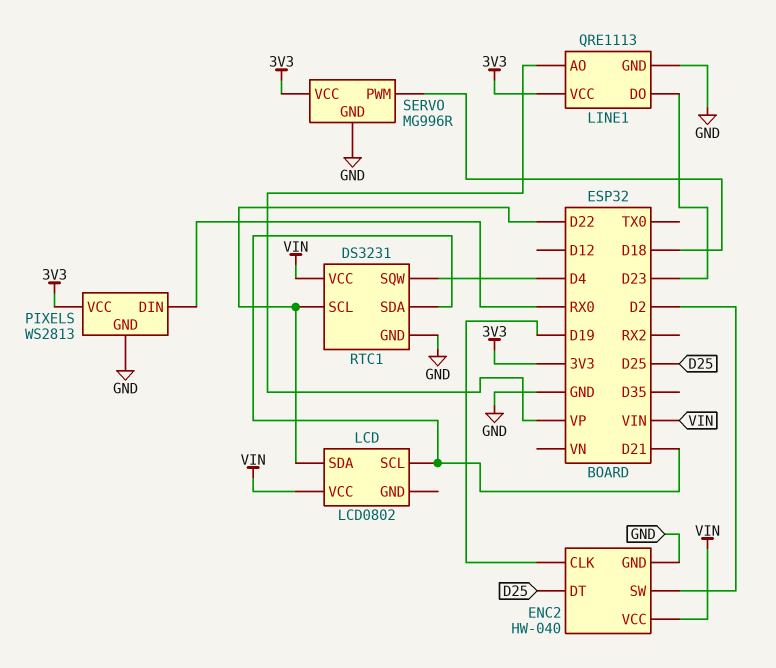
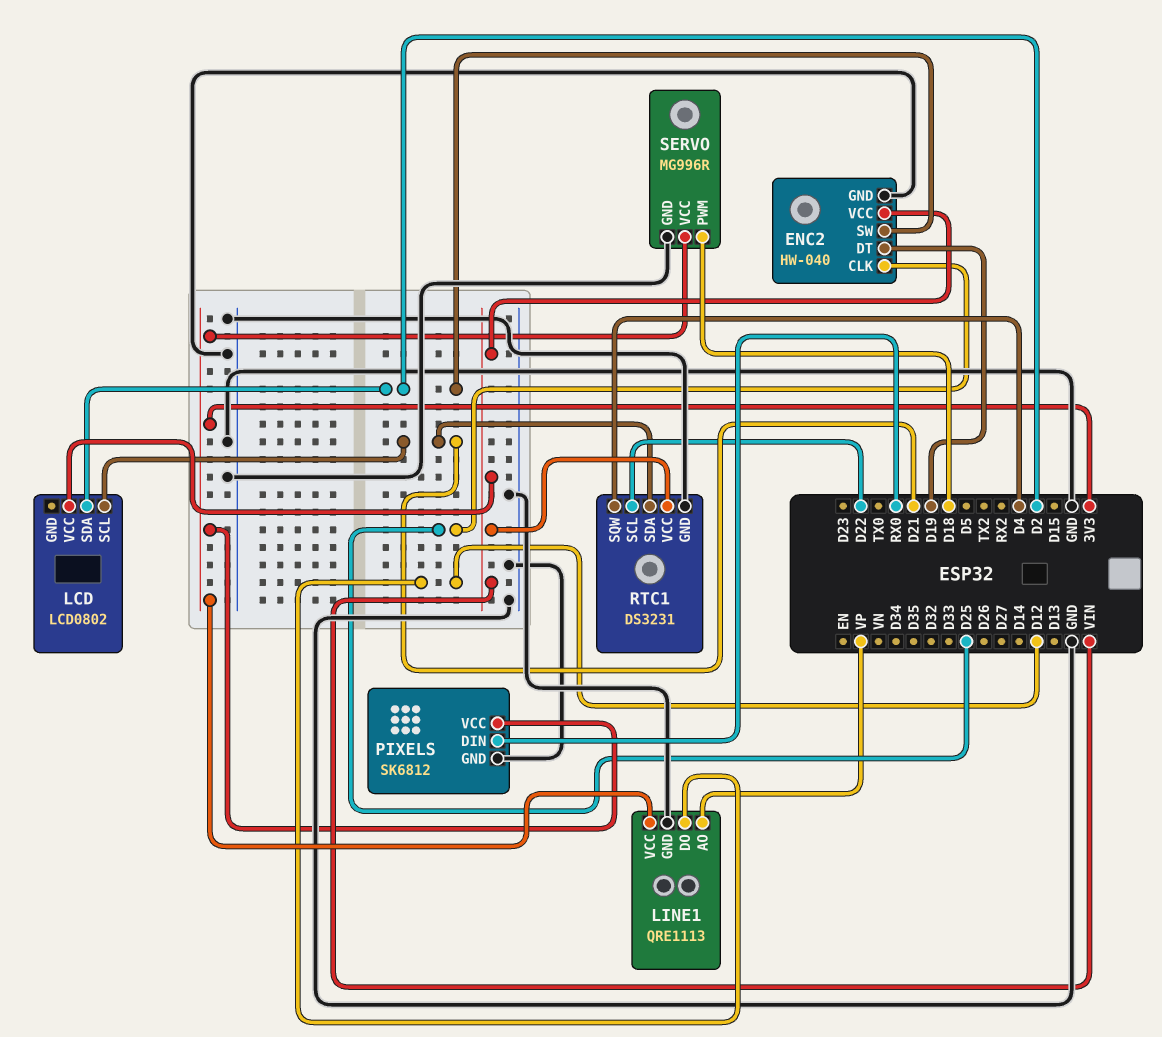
ENC2 pin CLK: D19 -> D25
ENC2 pin DT: D25 -> D19
LCD pin SDA: D22 -> D2
LINE1 pin DO: D23 -> D12
PIXELS: WS2813 -> SK6812

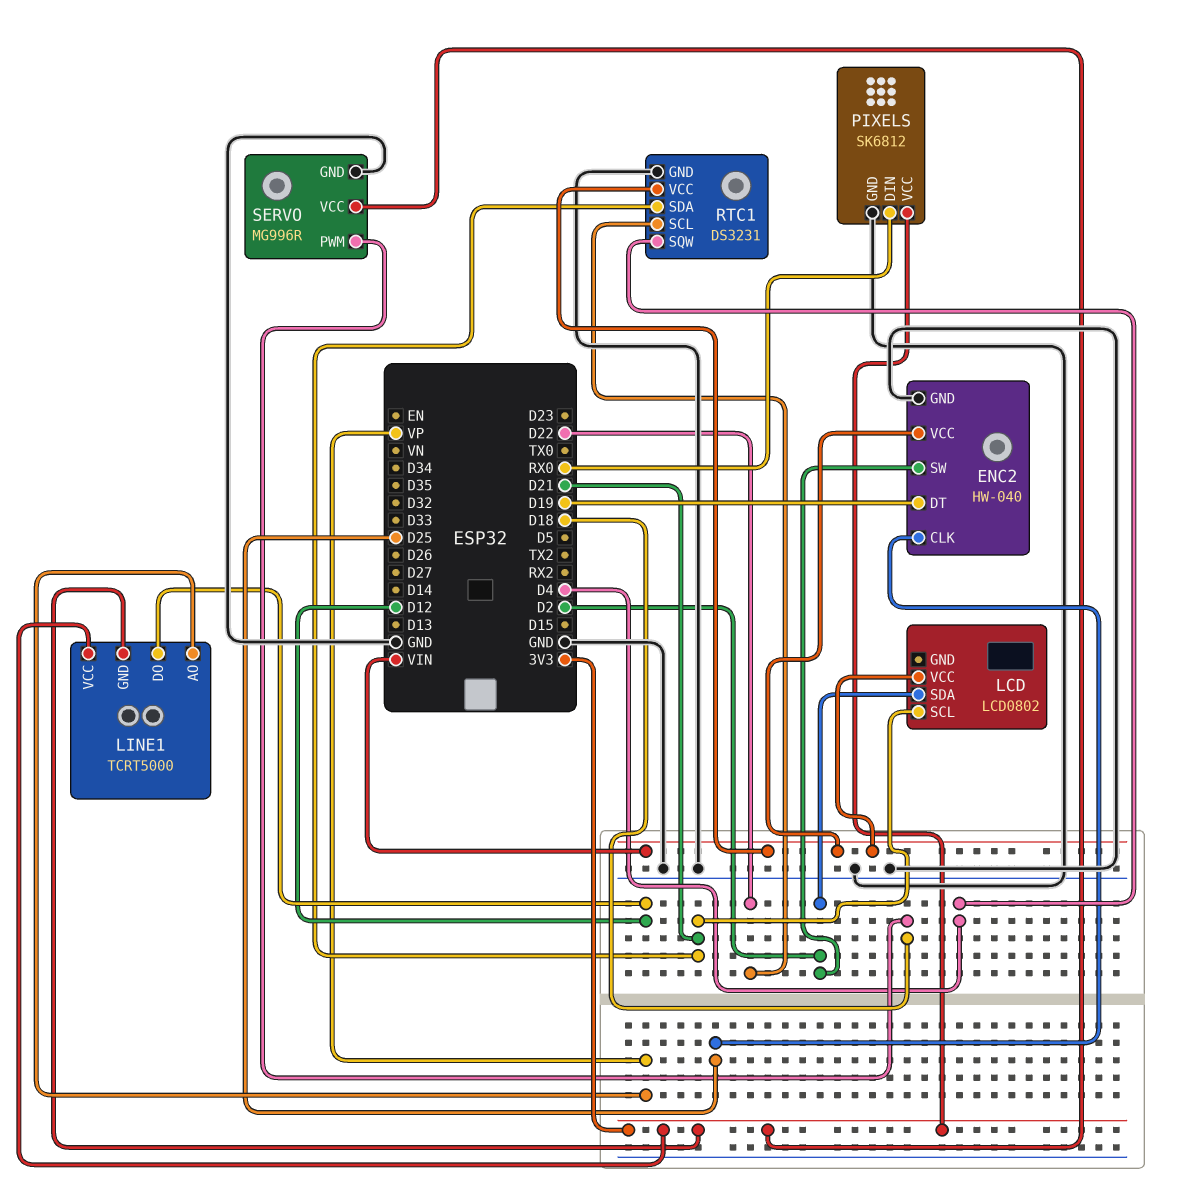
LINE1: QRE1113 -> TCRT5000
LINE1 pin GND: GND -> 3V3

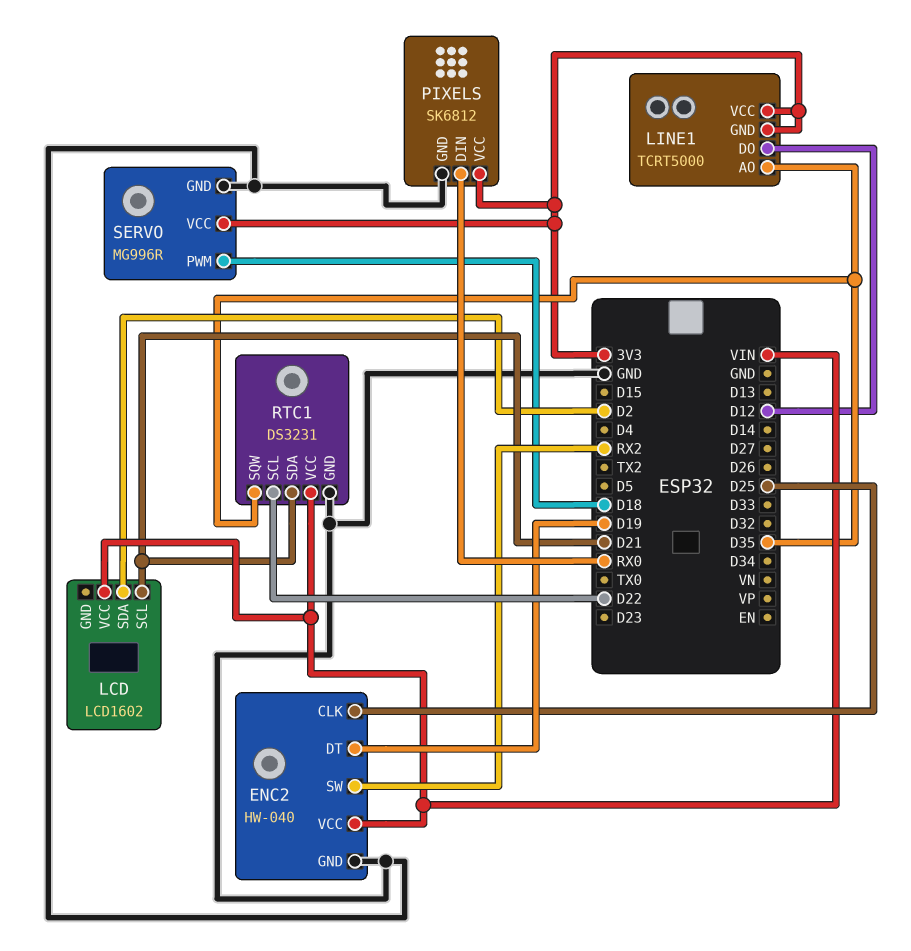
ENC2 pin SW: D2 -> RX2
LCD: LCD0802 -> LCD1602
LINE1 pin AO: VP -> D35
RTC1 pin SQW: D4 -> D35

